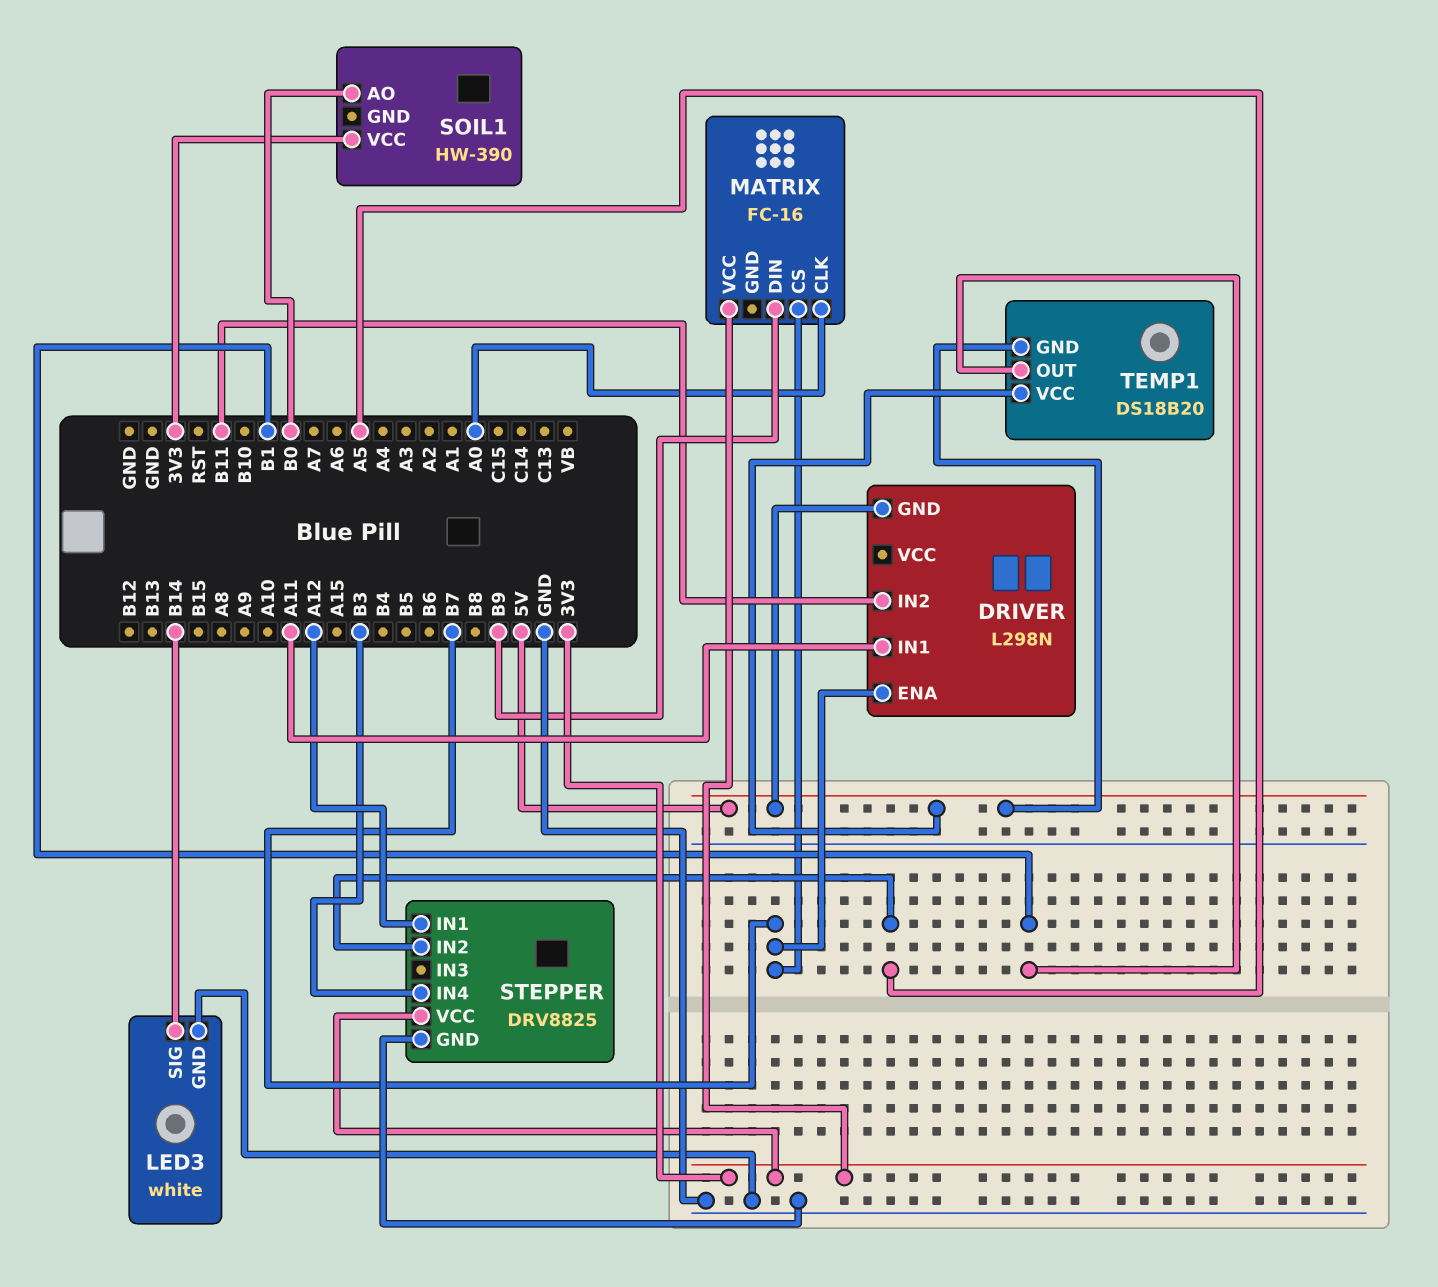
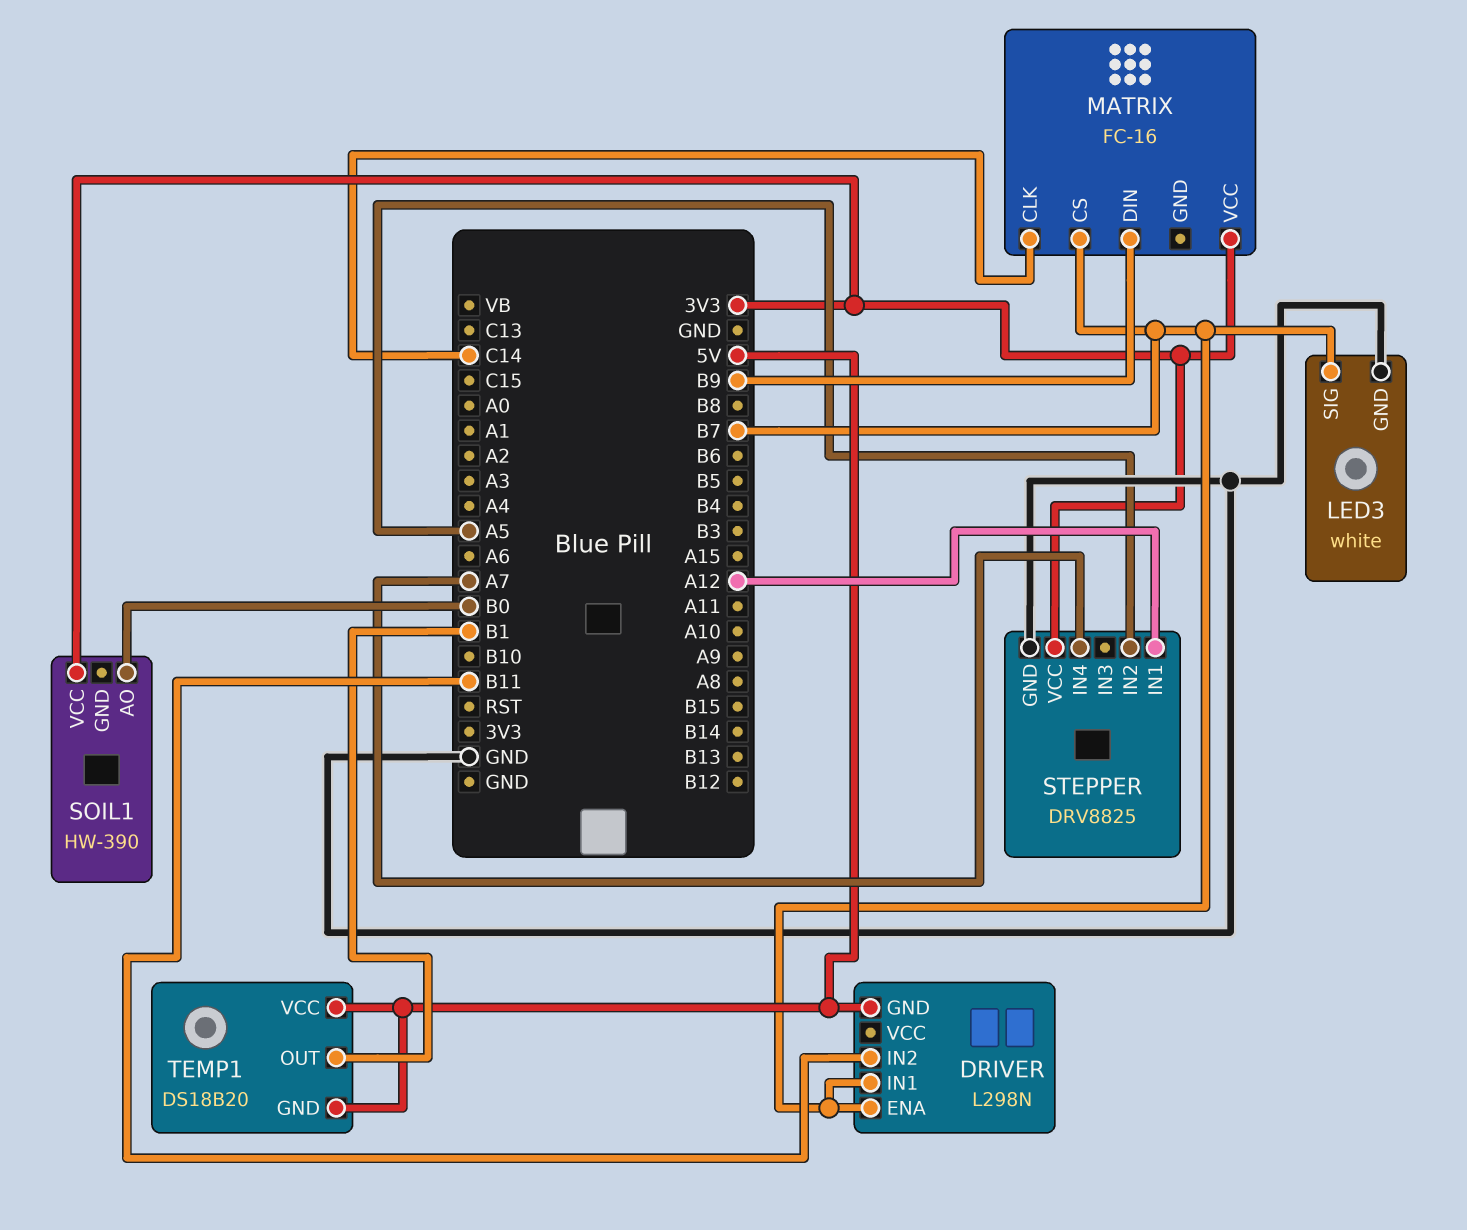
DRIVER pin IN1: A11 -> B7
LED3 pin SIG: B14 -> B7
MATRIX pin CLK: A0 -> C14
STEPPER pin IN4: B3 -> A7

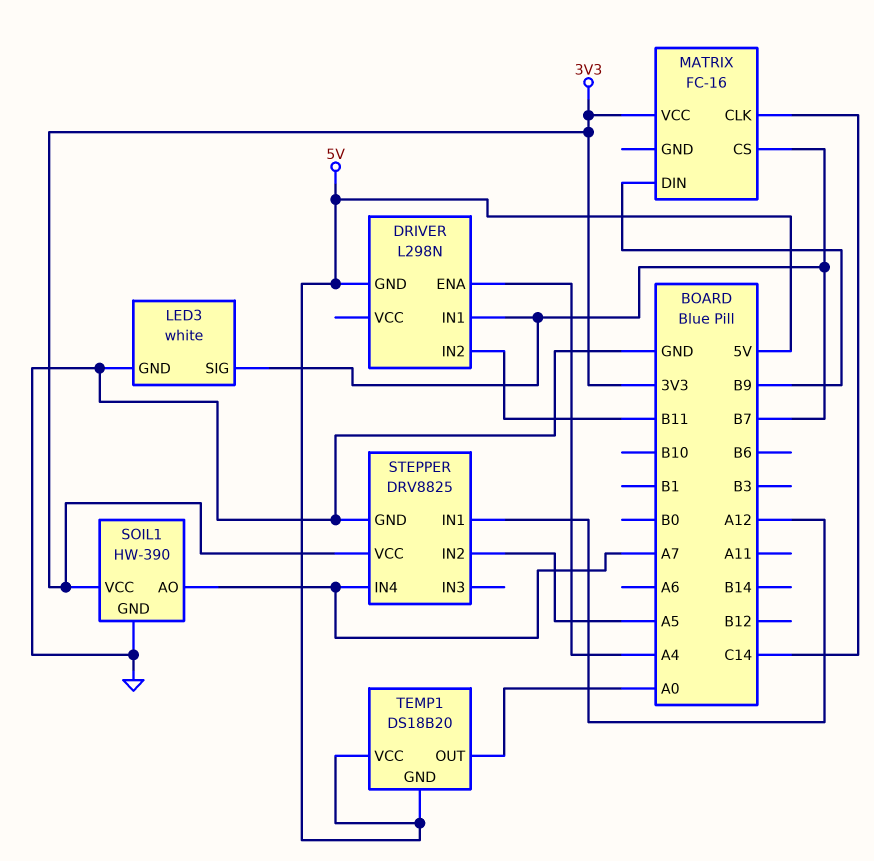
DRIVER pin ENA: B7 -> A4
SOIL1 pin AO: B0 -> A7
SOIL1 pin GND: none -> GND
TEMP1 pin OUT: B1 -> A0

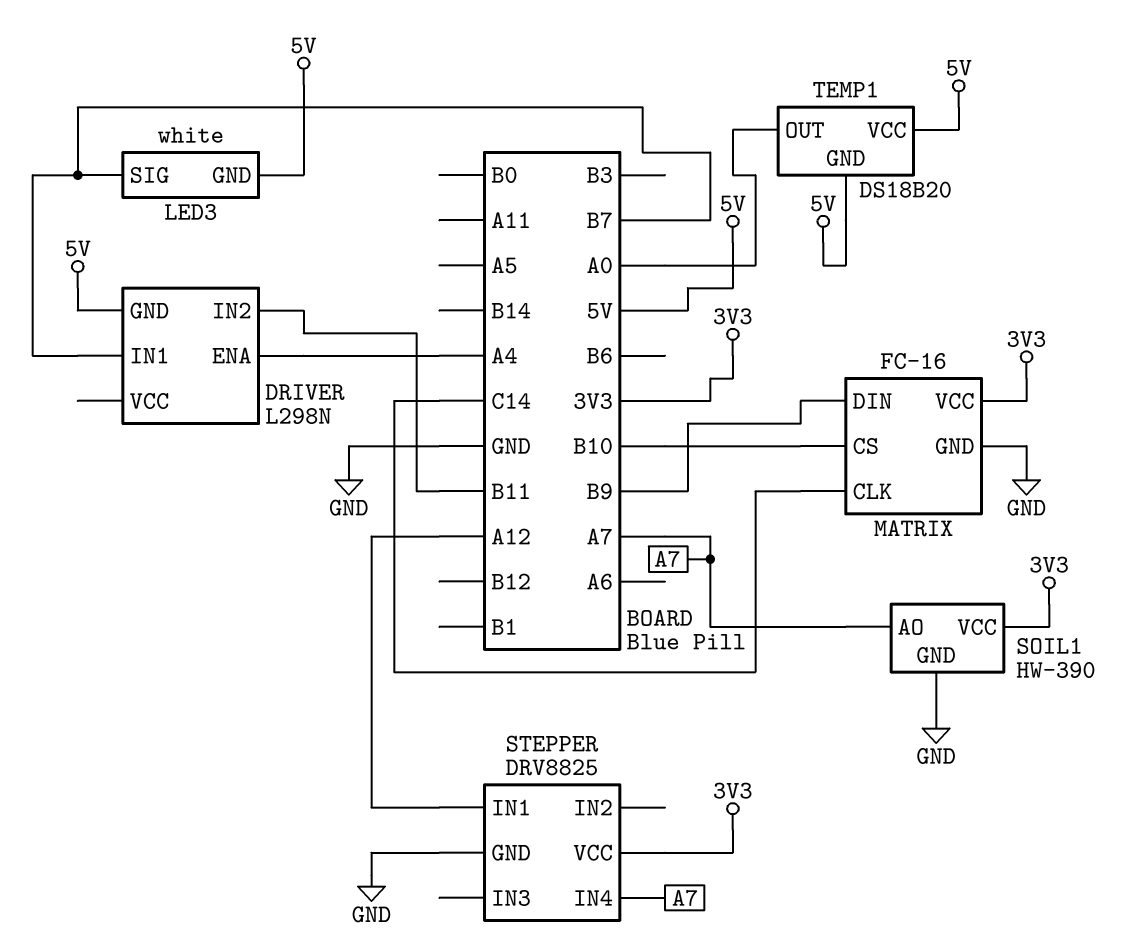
LED3 pin GND: GND -> 5V
MATRIX pin CS: B7 -> B10
MATRIX pin GND: none -> GND
STEPPER pin IN2: A5 -> none

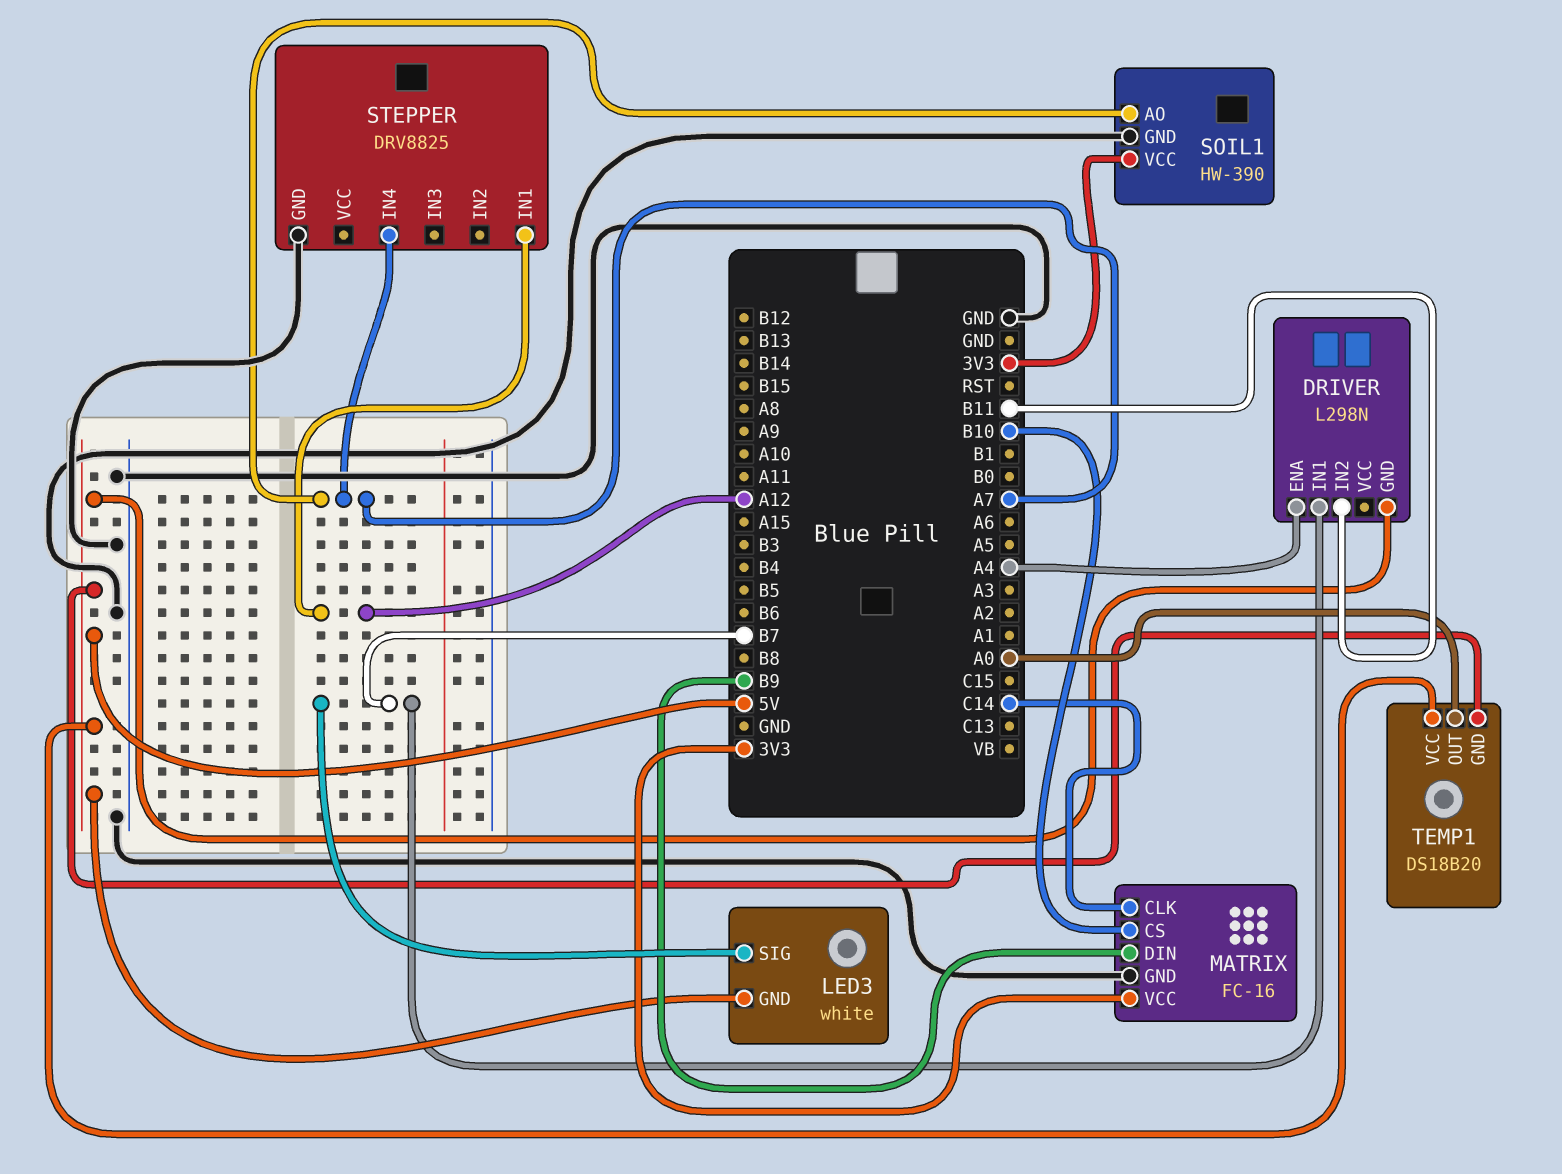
STEPPER pin VCC: 3V3 -> none

